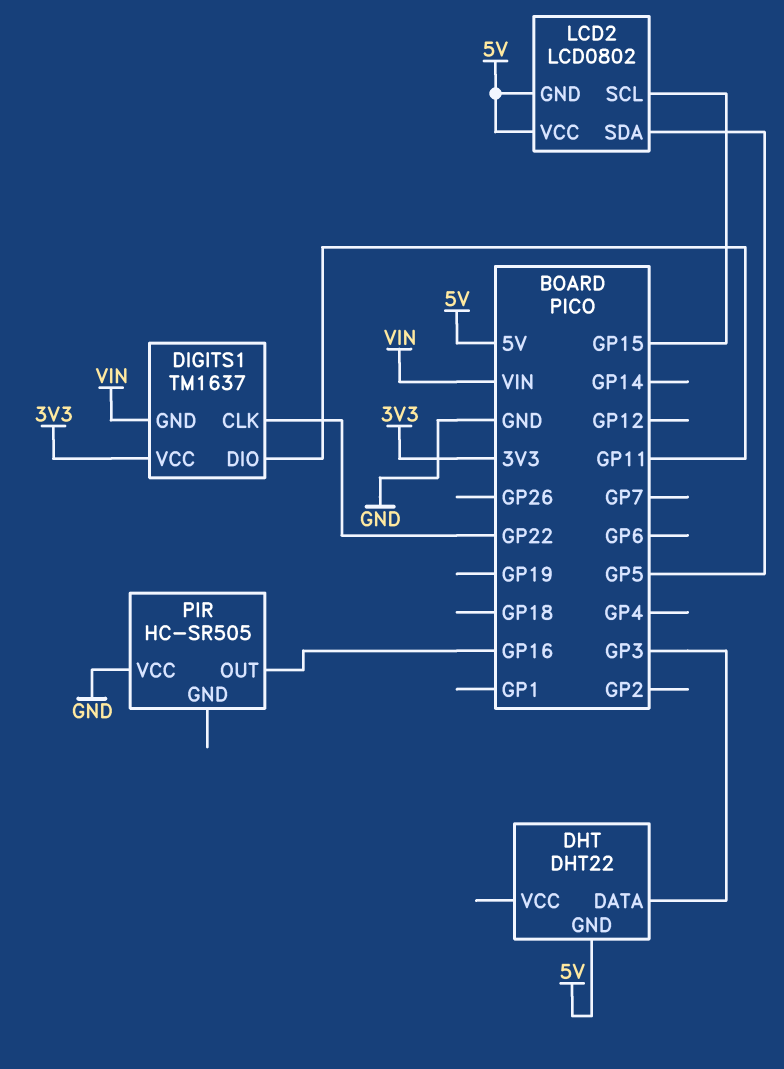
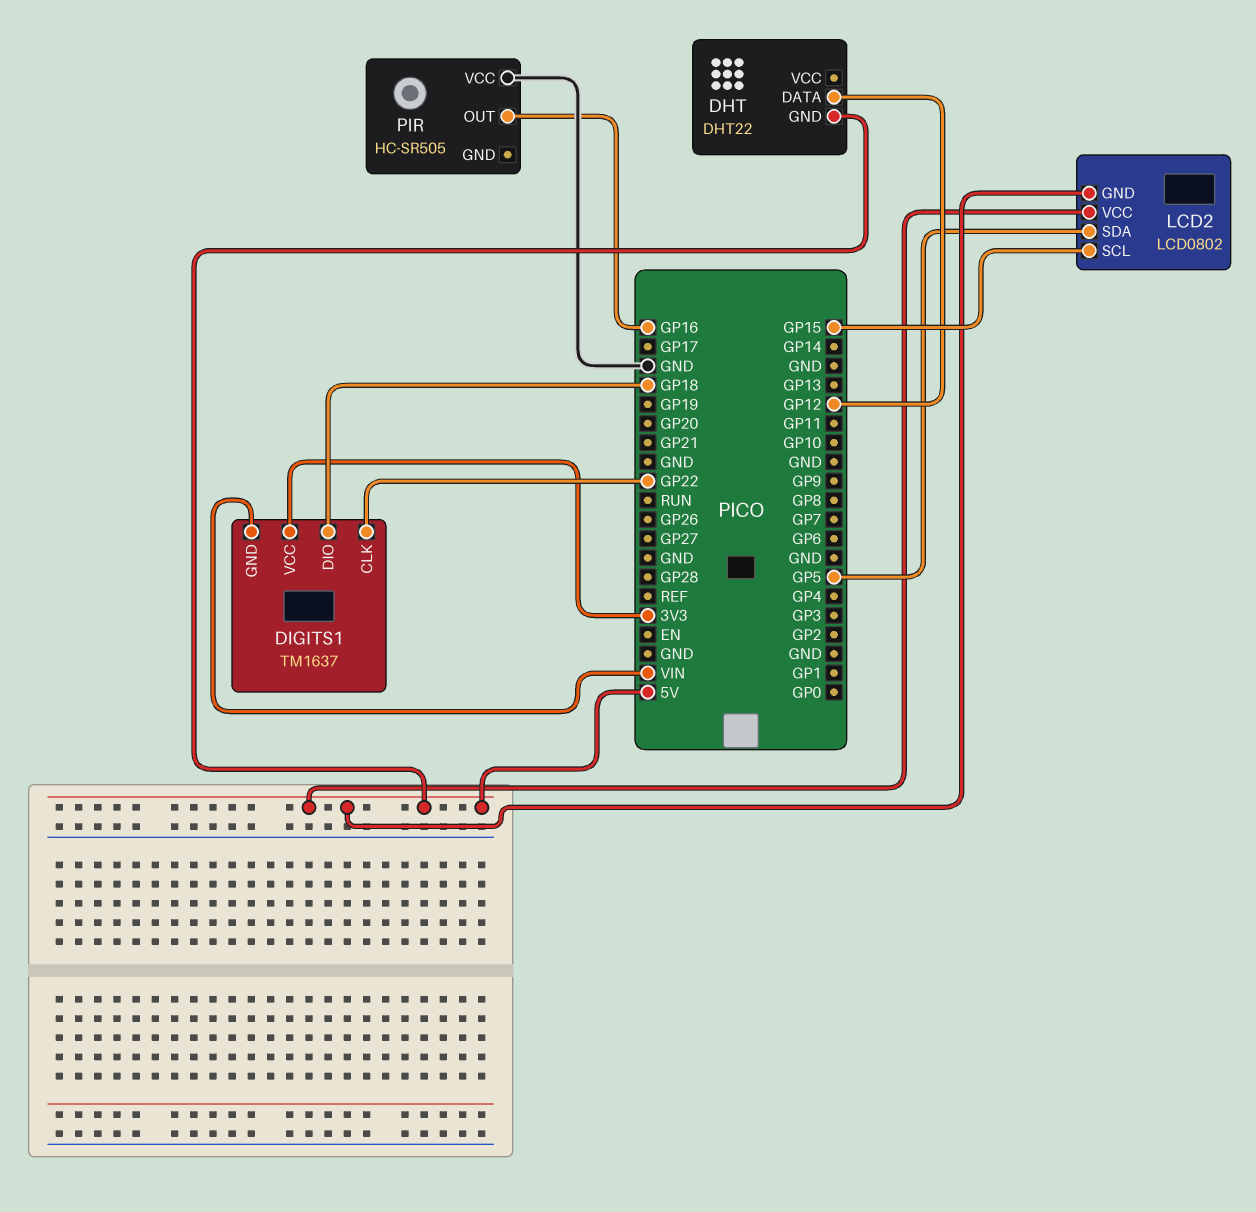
DHT pin DATA: GP3 -> GP12
DIGITS1 pin DIO: GP11 -> GP18

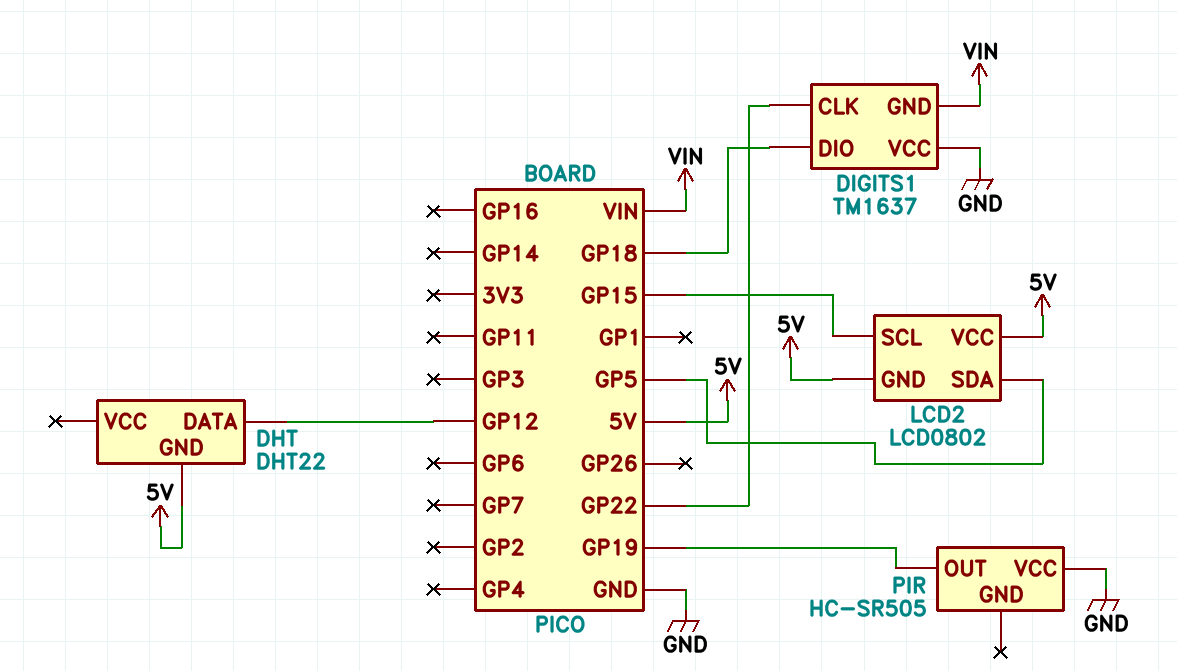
DIGITS1 pin VCC: 3V3 -> GND
PIR pin OUT: GP16 -> GP19

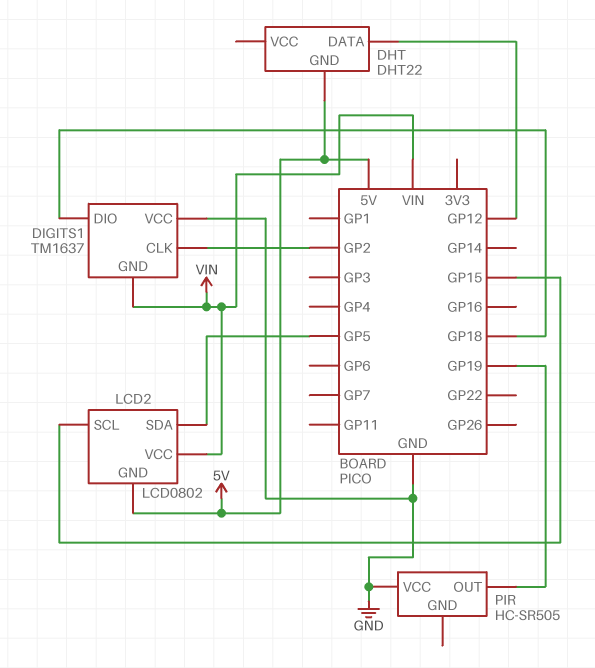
DIGITS1 pin CLK: GP22 -> GP2
LCD2 pin VCC: 5V -> VIN

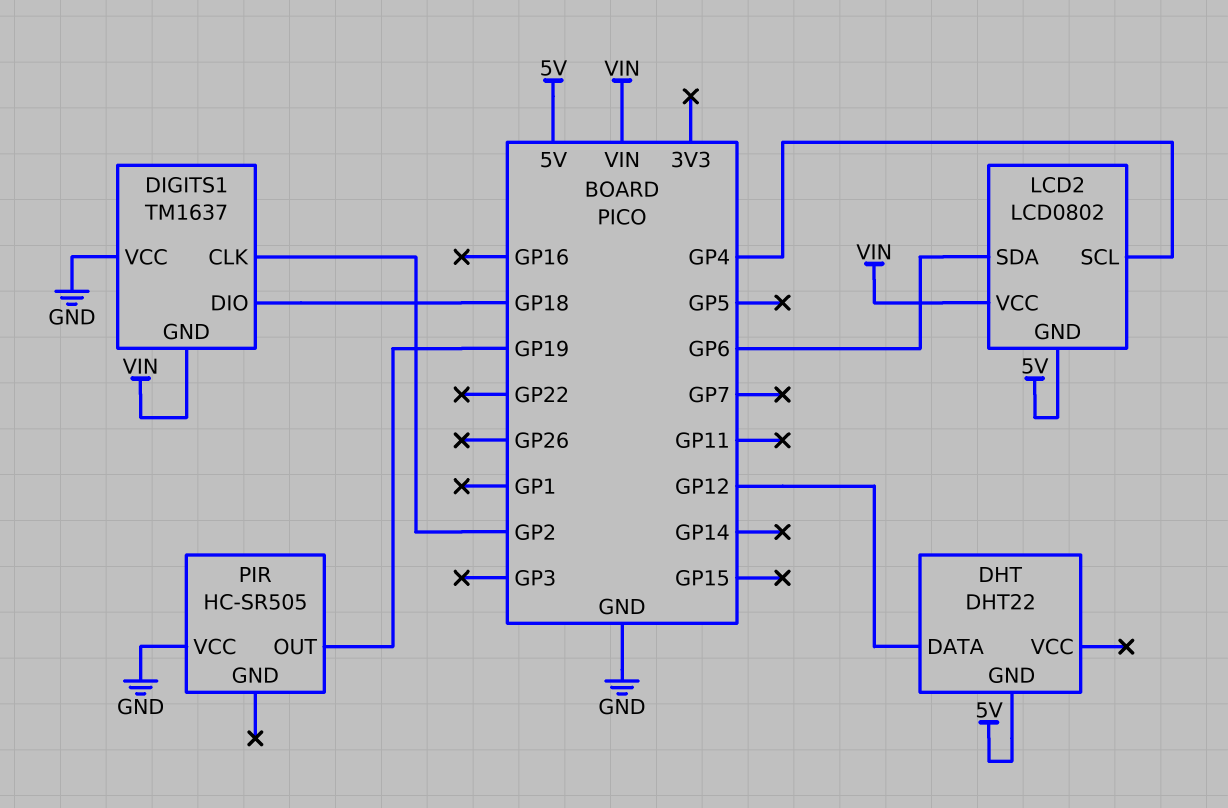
LCD2 pin SCL: GP15 -> GP4
LCD2 pin SDA: GP5 -> GP6

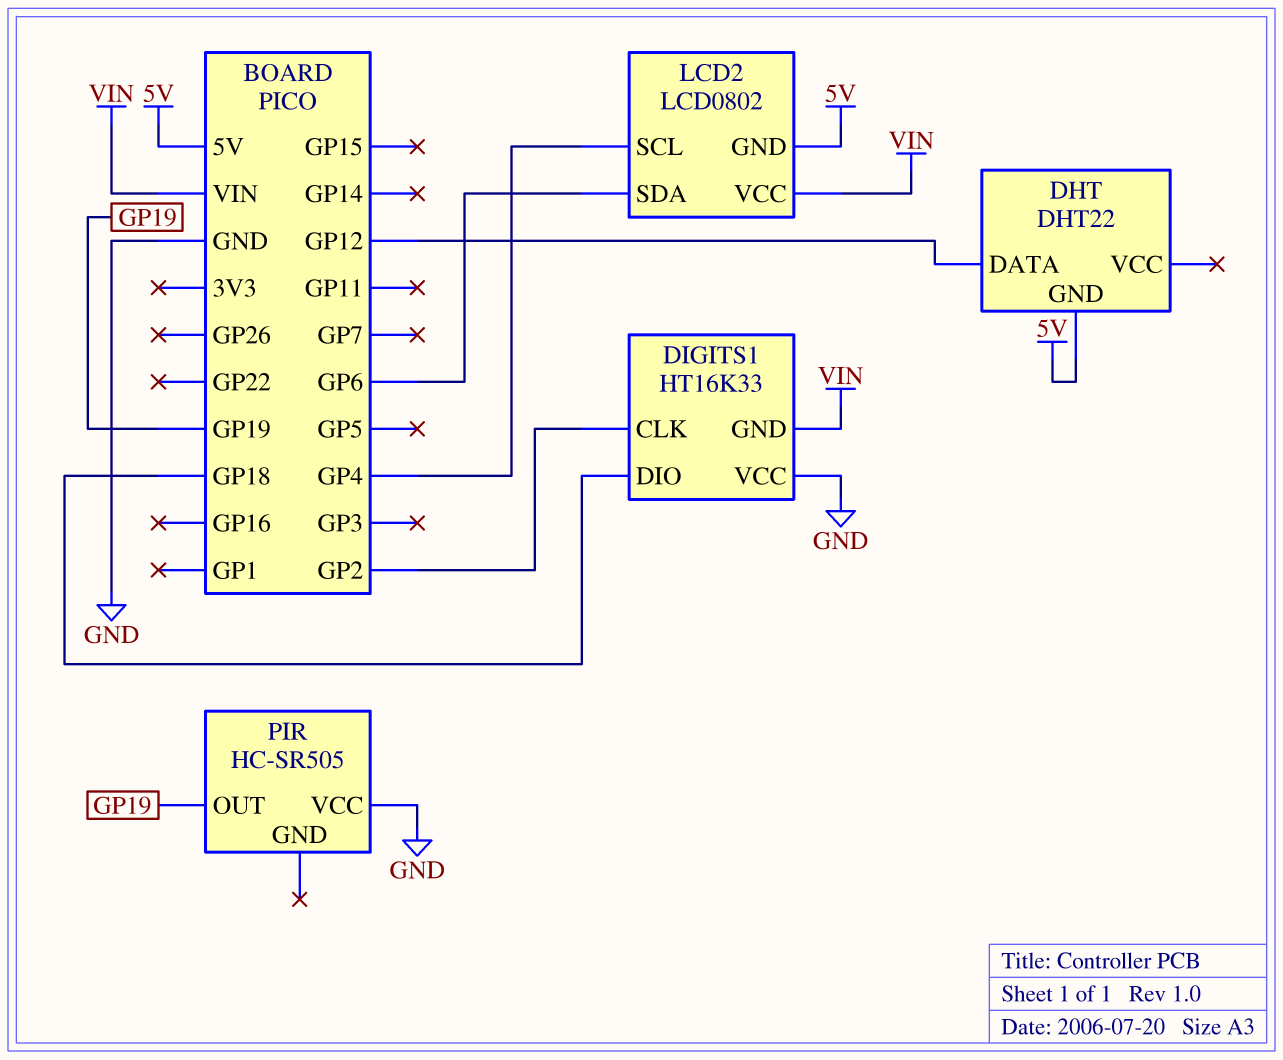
DIGITS1: TM1637 -> HT16K33

